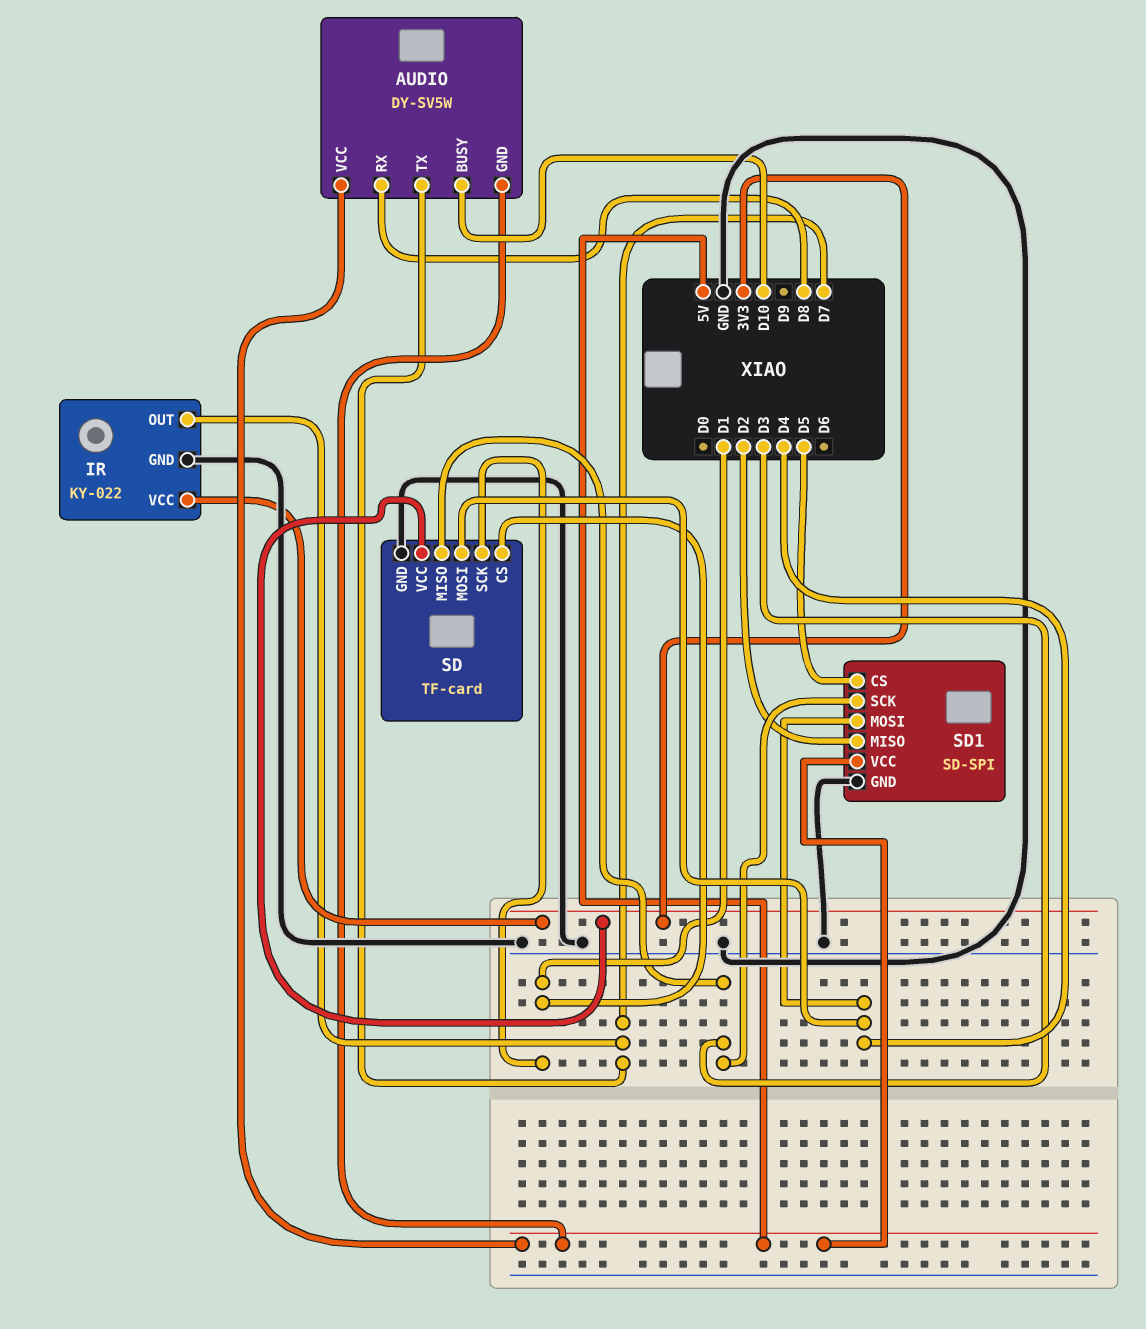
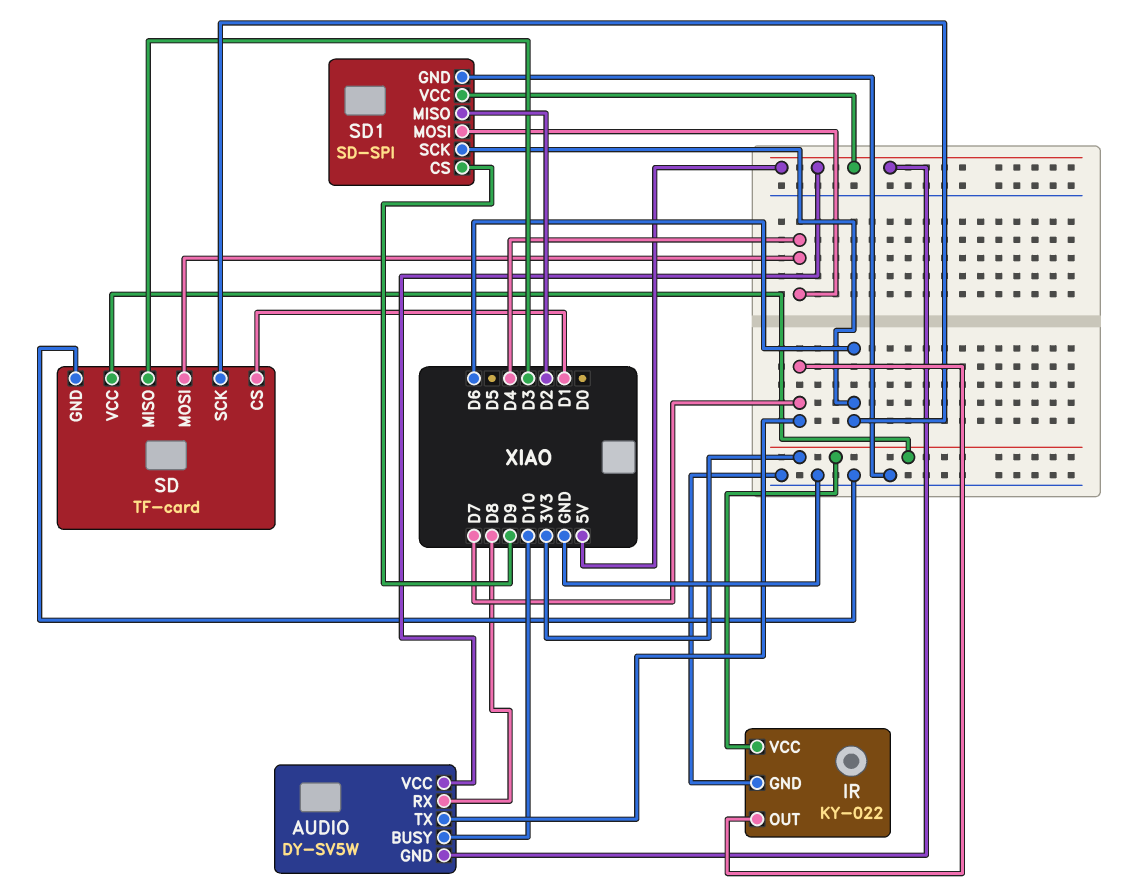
SD pin SCK: D1 -> D6
SD1 pin CS: D5 -> D9
SD1 pin SCK: D3 -> D6

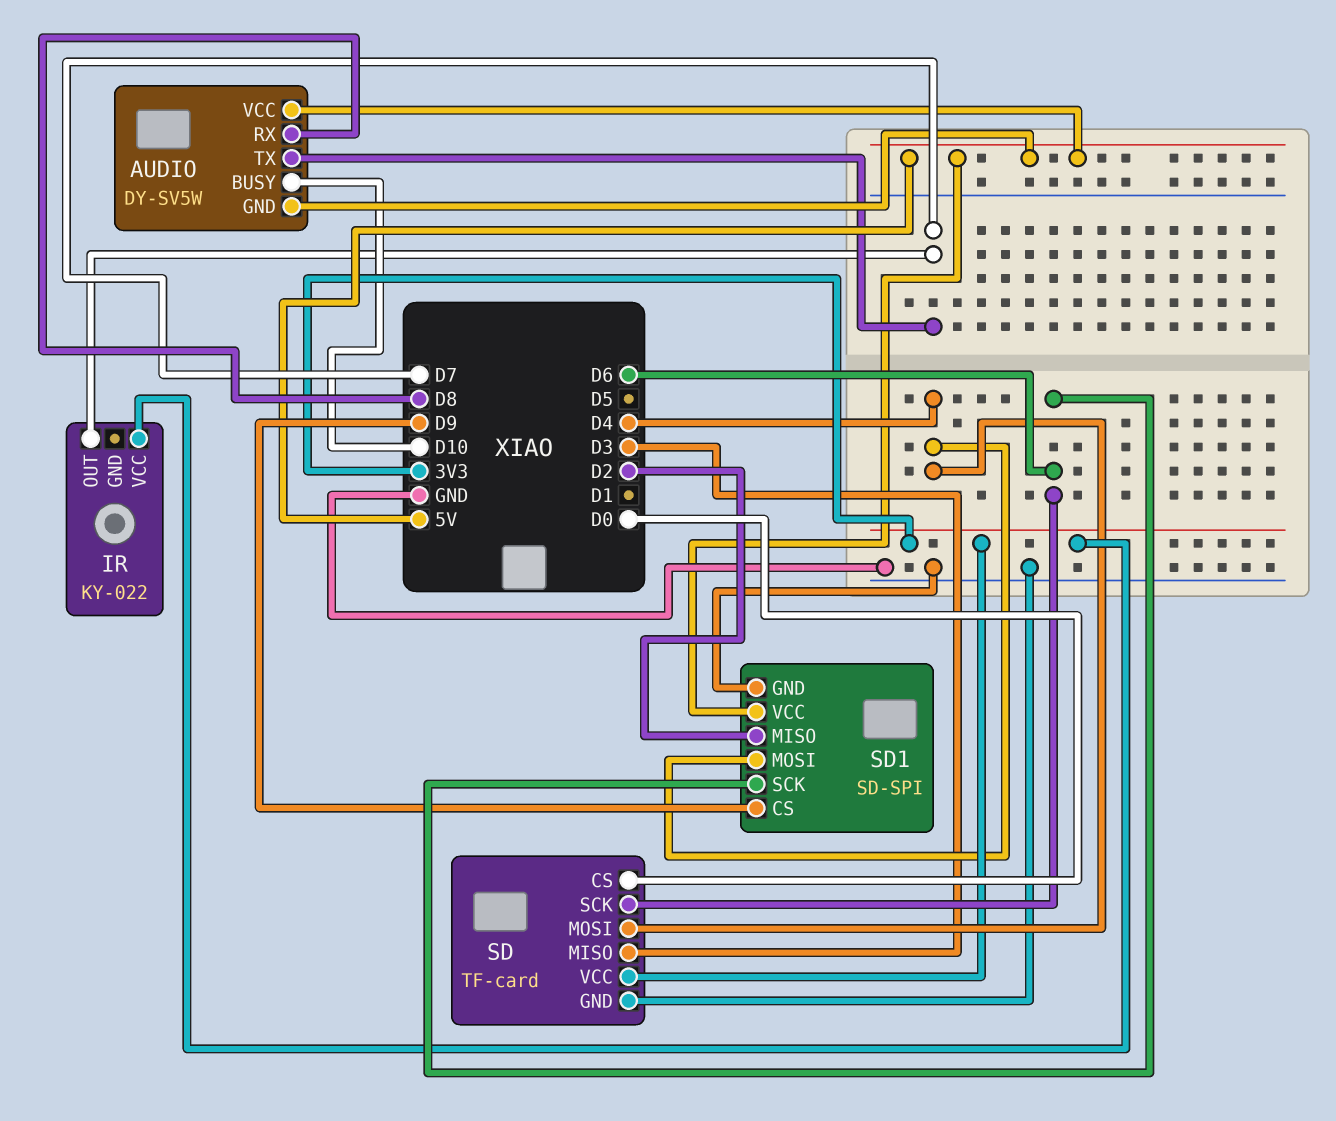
IR pin GND: GND -> none
SD pin CS: D1 -> D0

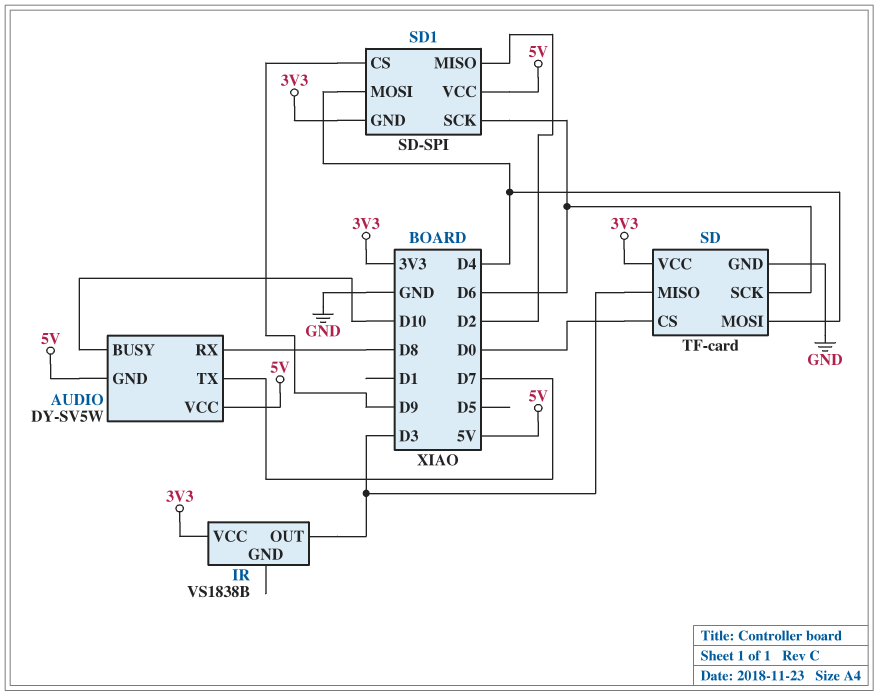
IR: KY-022 -> VS1838B
IR pin OUT: D7 -> D3
SD1 pin GND: GND -> 3V3

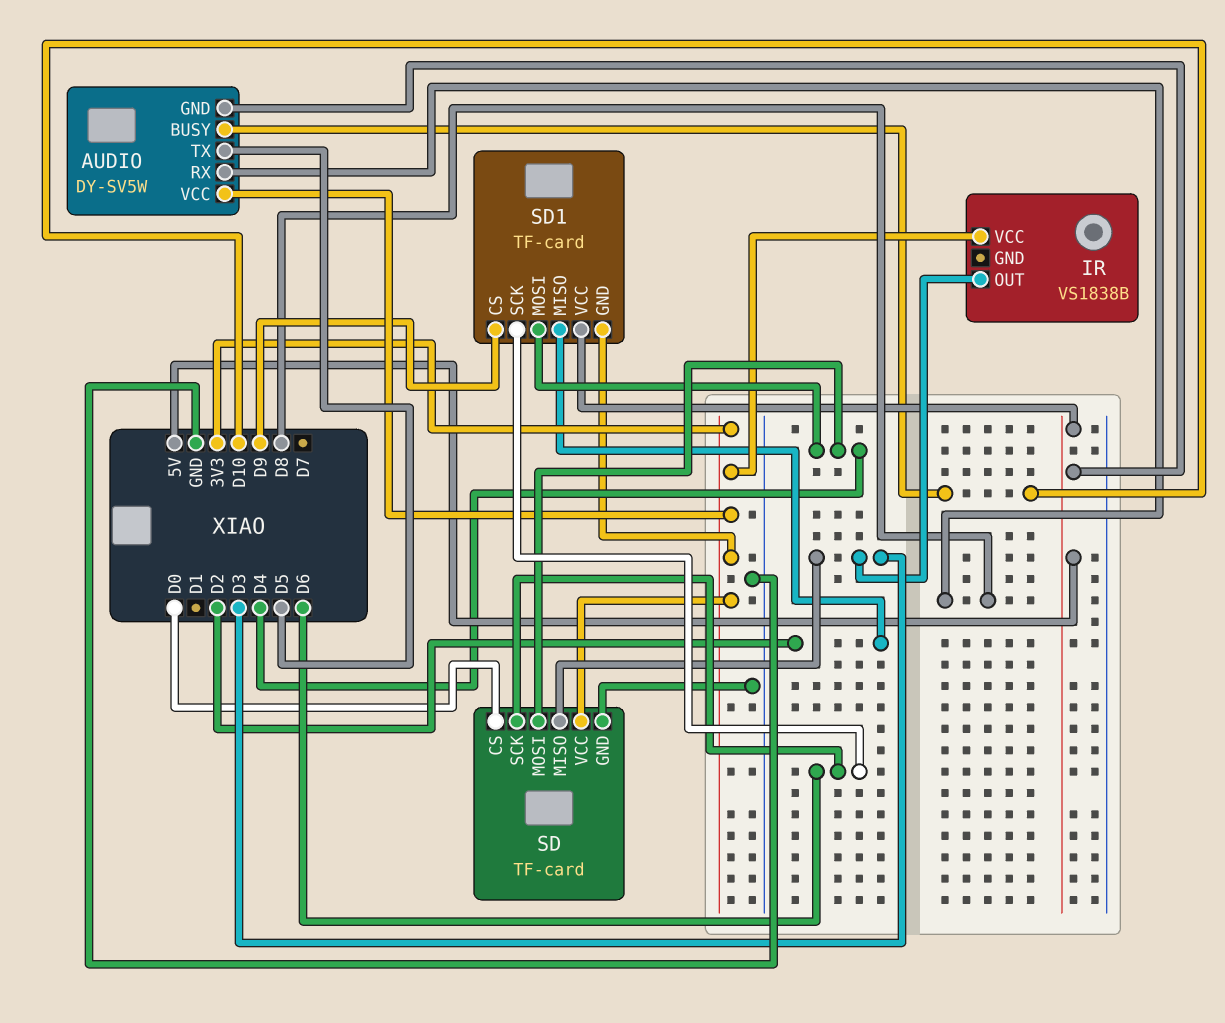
AUDIO pin TX: D7 -> D5
AUDIO pin VCC: 5V -> 3V3
SD1: SD-SPI -> TF-card

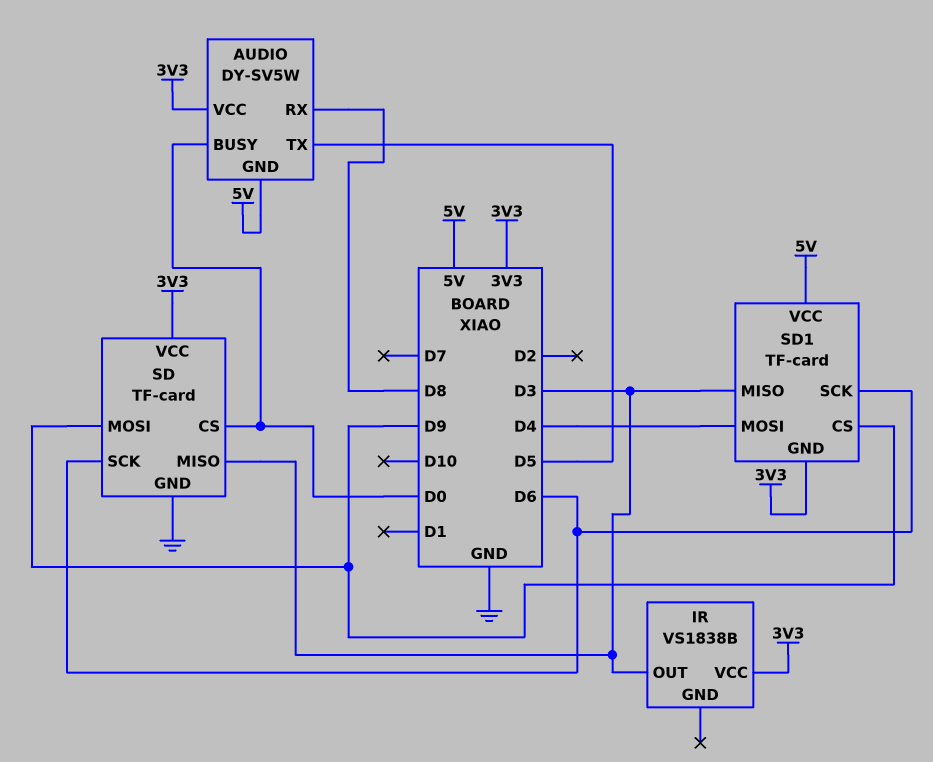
AUDIO pin BUSY: D10 -> D0
SD pin MOSI: D4 -> D9
SD1 pin MISO: D2 -> D3

